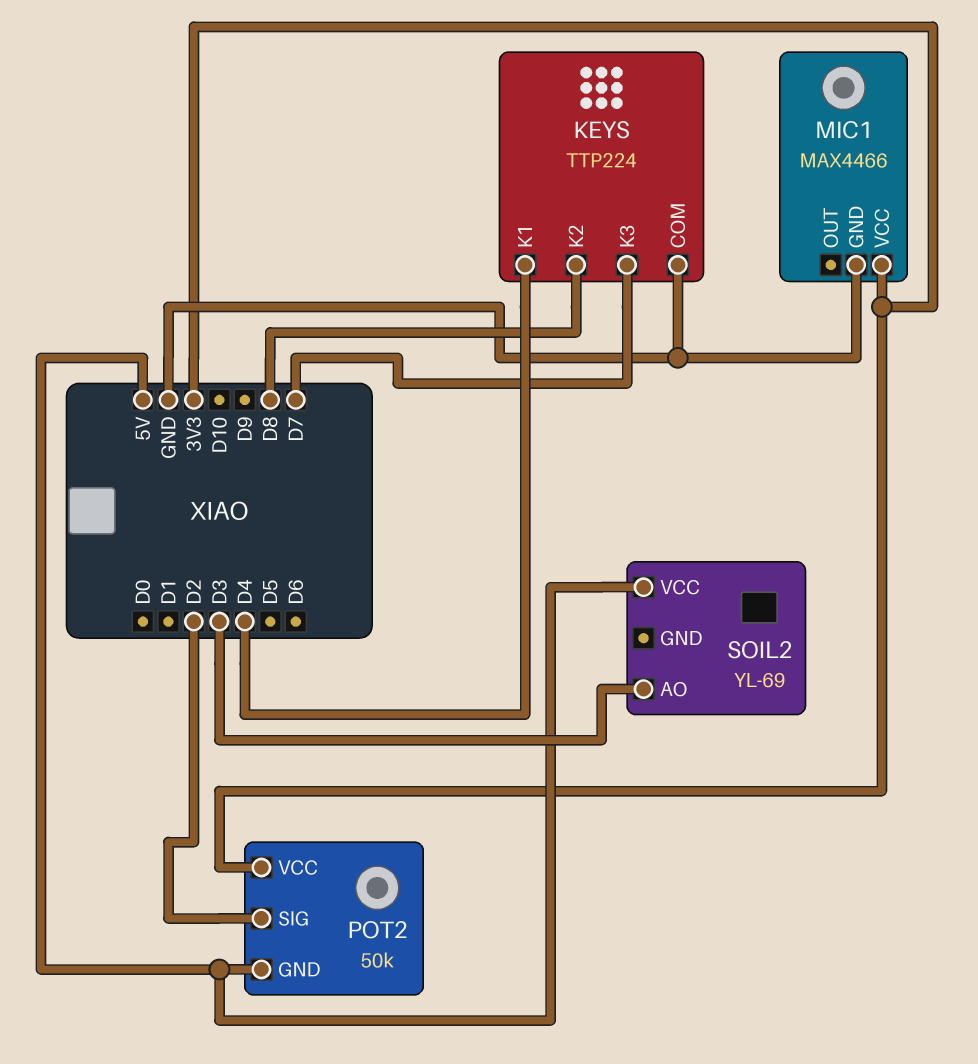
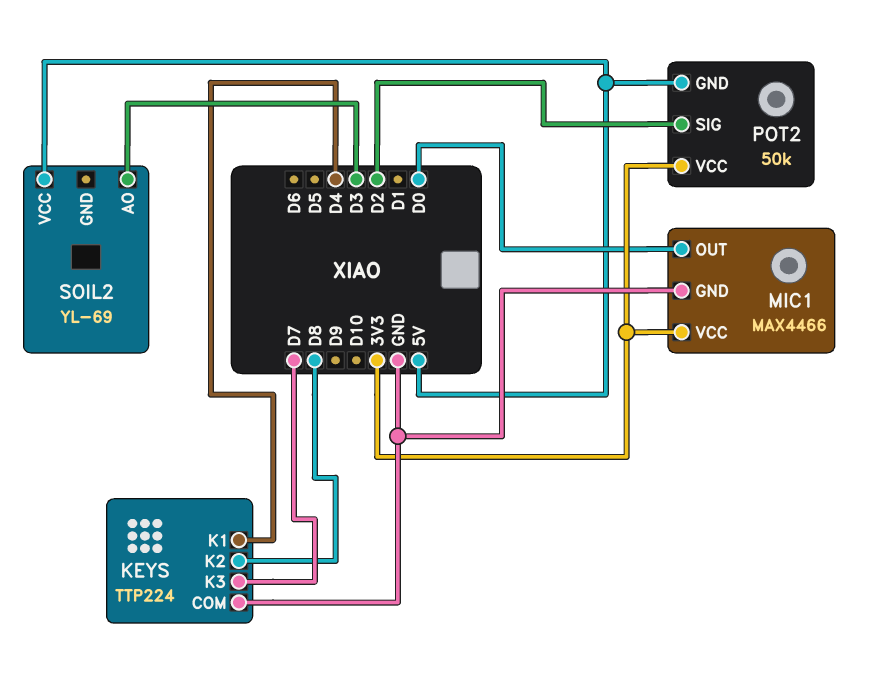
MIC1 pin OUT: none -> D0

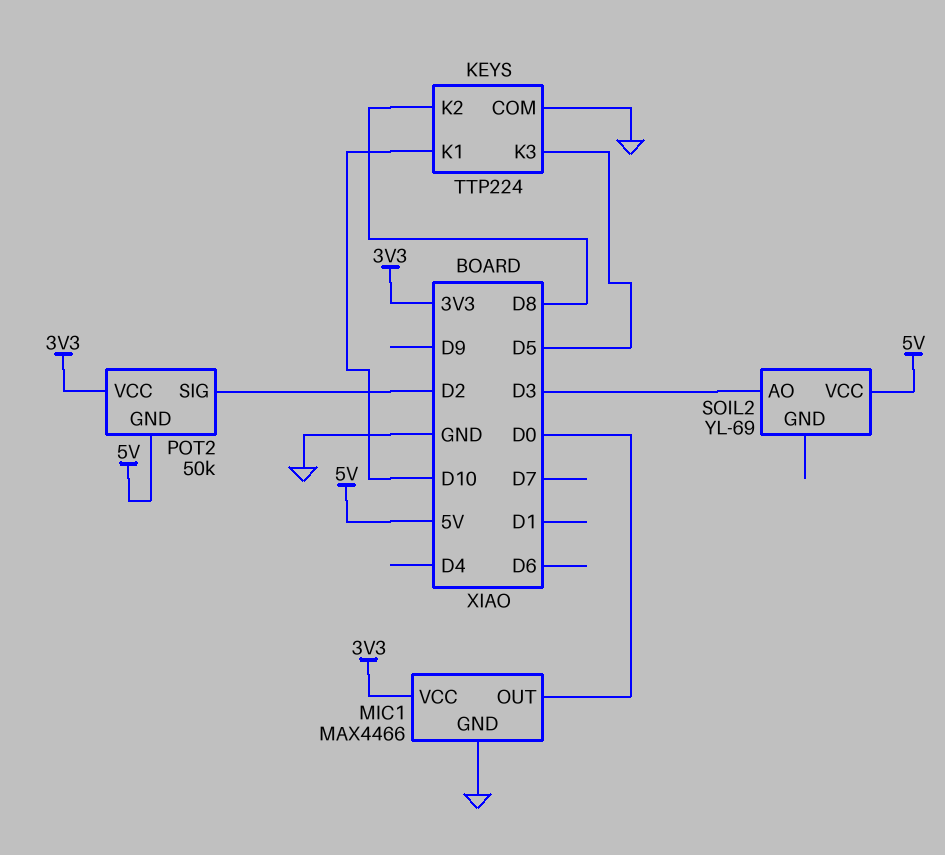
KEYS pin K1: D4 -> D10
KEYS pin K3: D7 -> D5

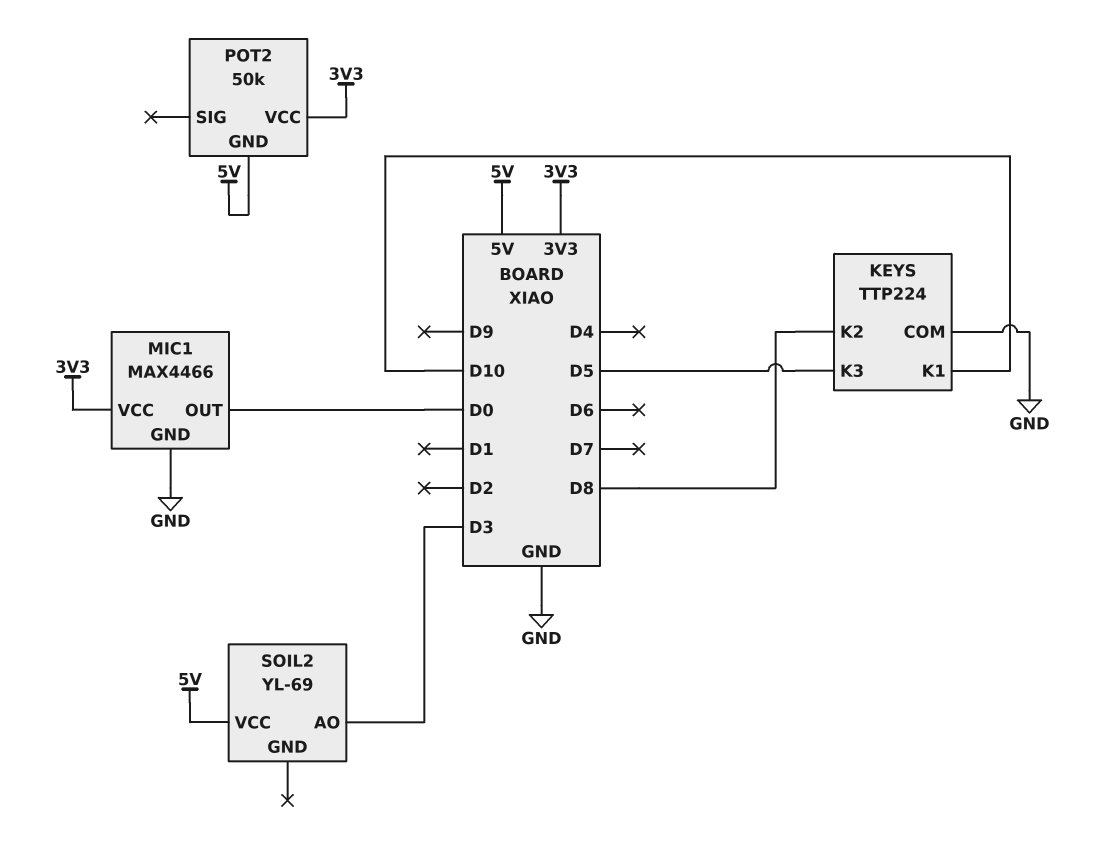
POT2 pin SIG: D2 -> none

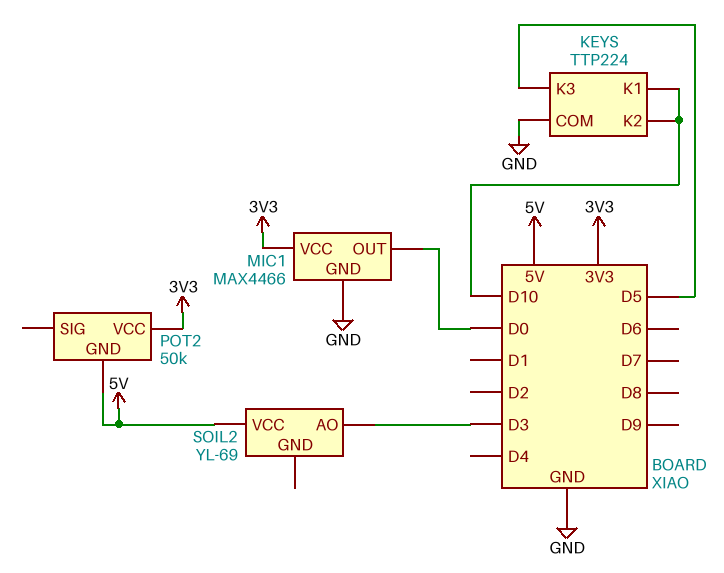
KEYS pin K2: D8 -> D10

